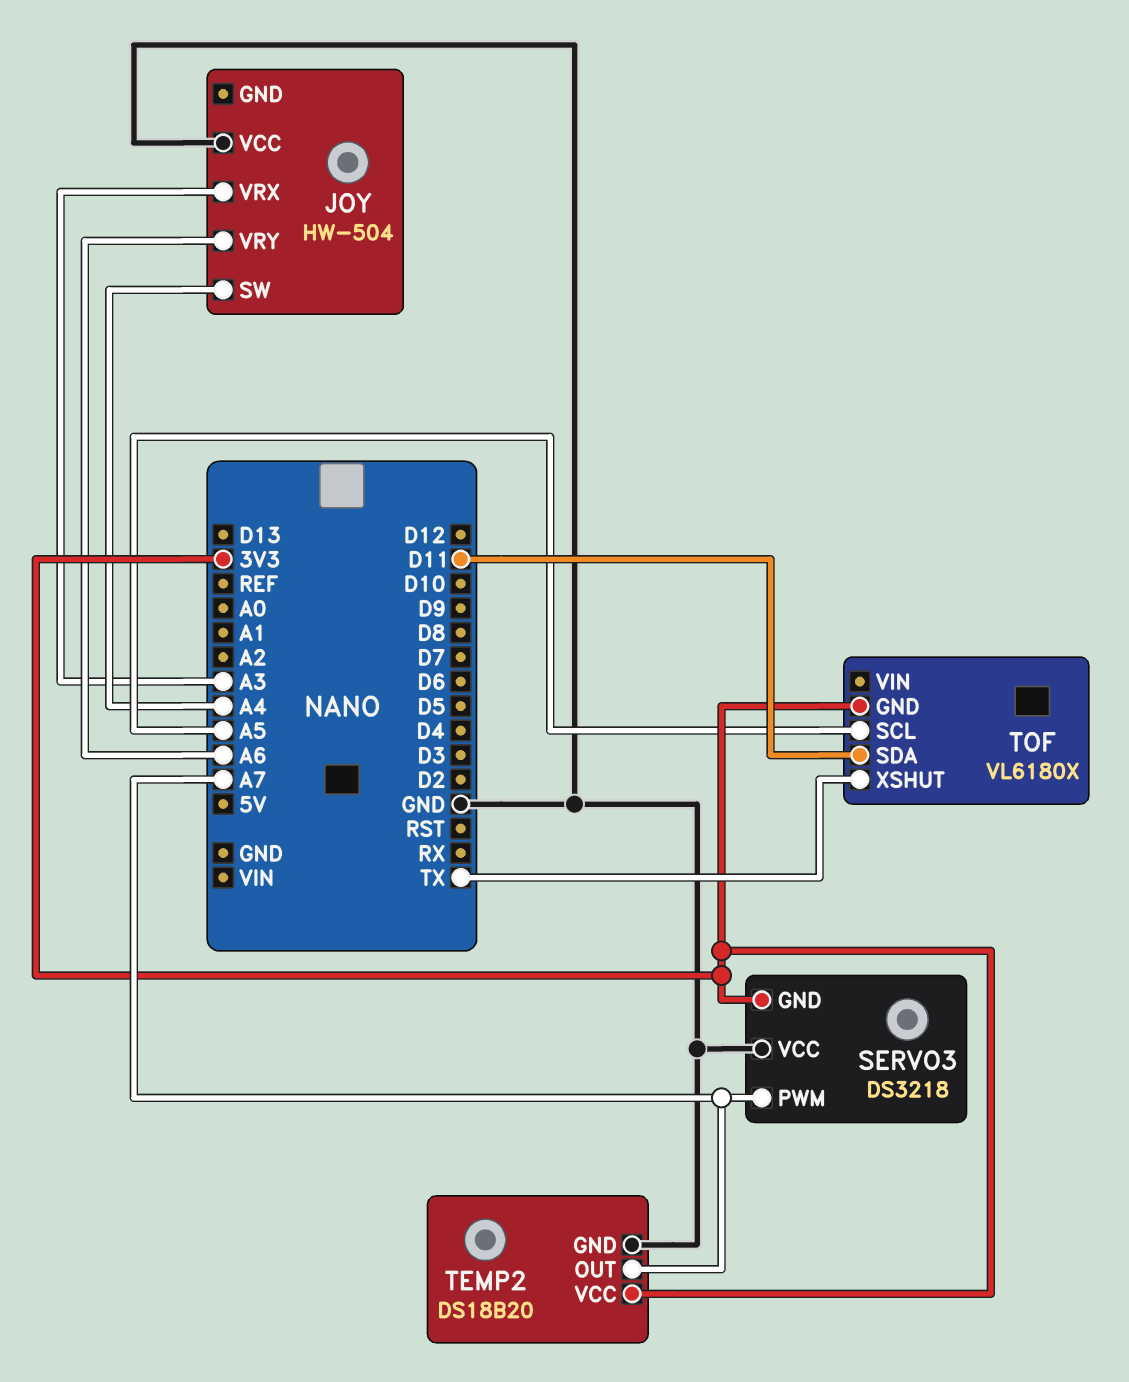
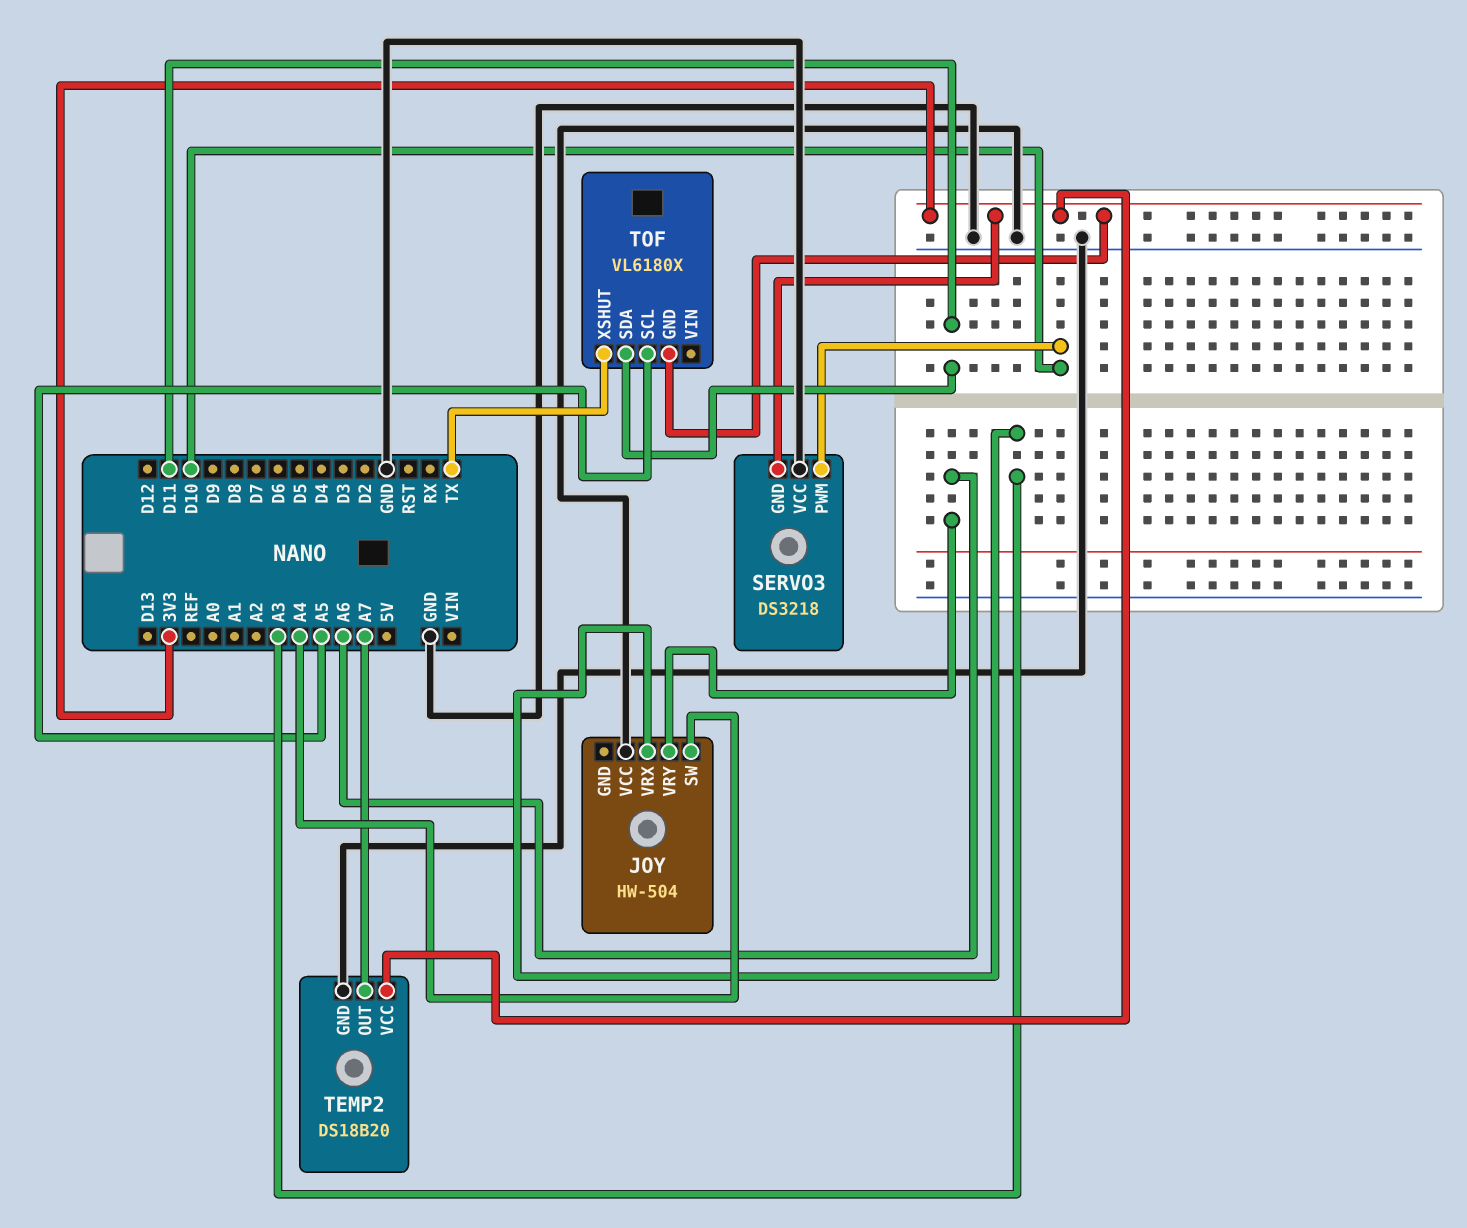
SERVO3 pin PWM: A7 -> D10

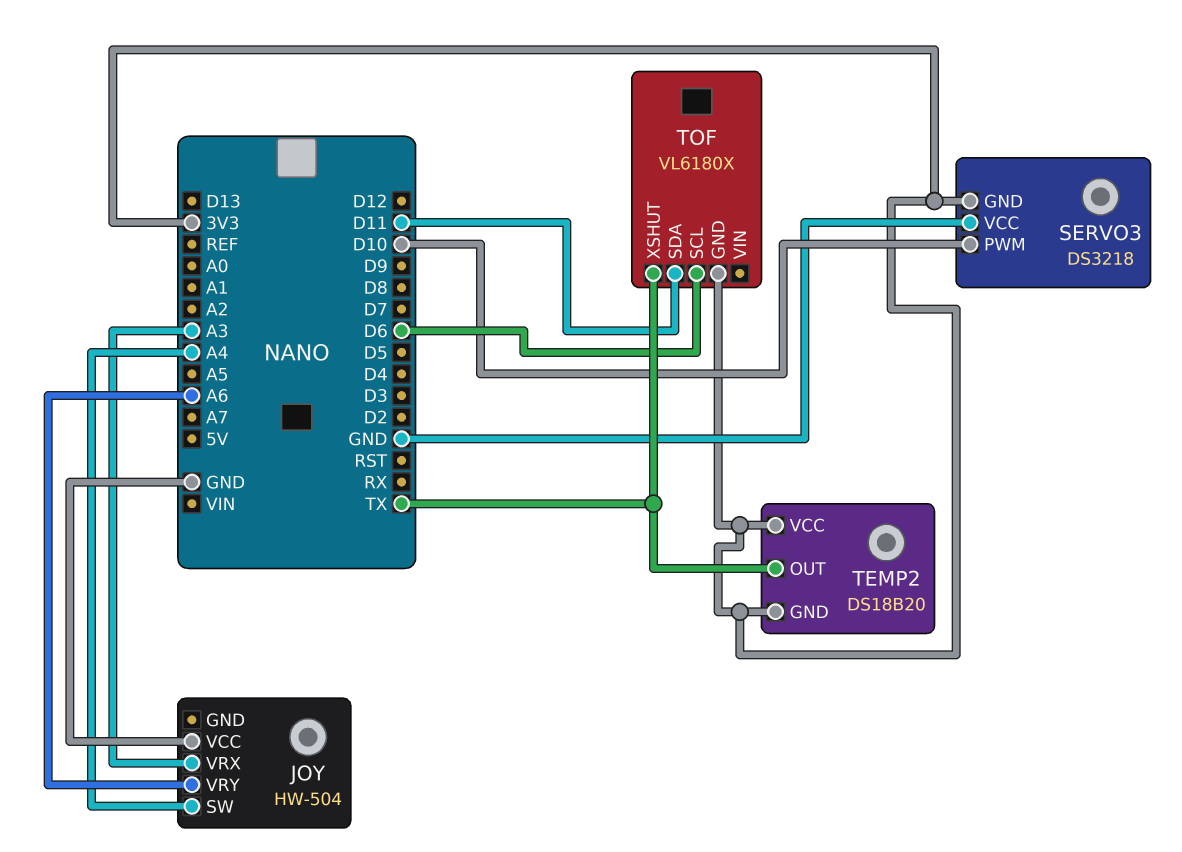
TEMP2 pin GND: GND -> 3V3
TEMP2 pin OUT: A7 -> TX
TOF pin SCL: A5 -> D6

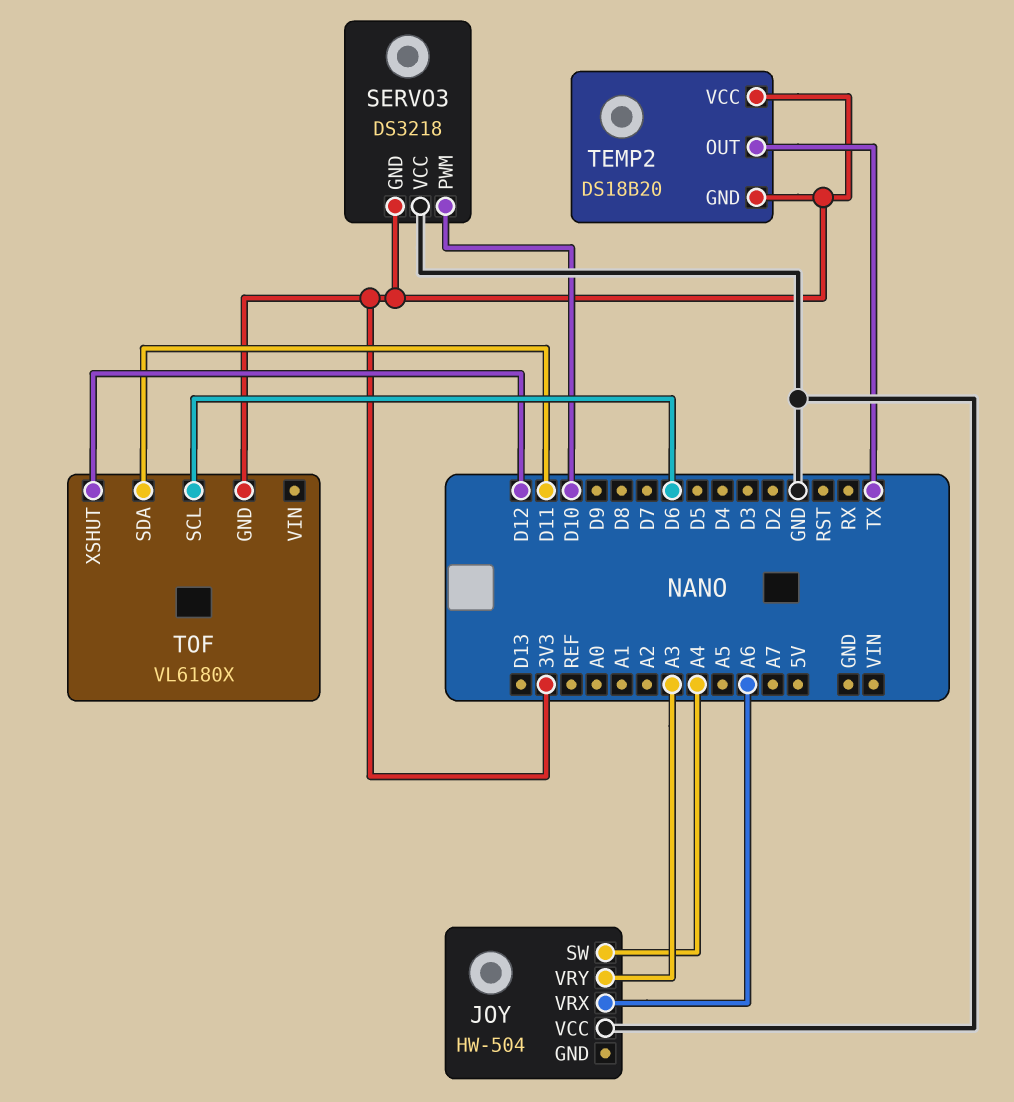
JOY pin VRX: A3 -> A6
JOY pin VRY: A6 -> A3
TOF pin XSHUT: TX -> D12

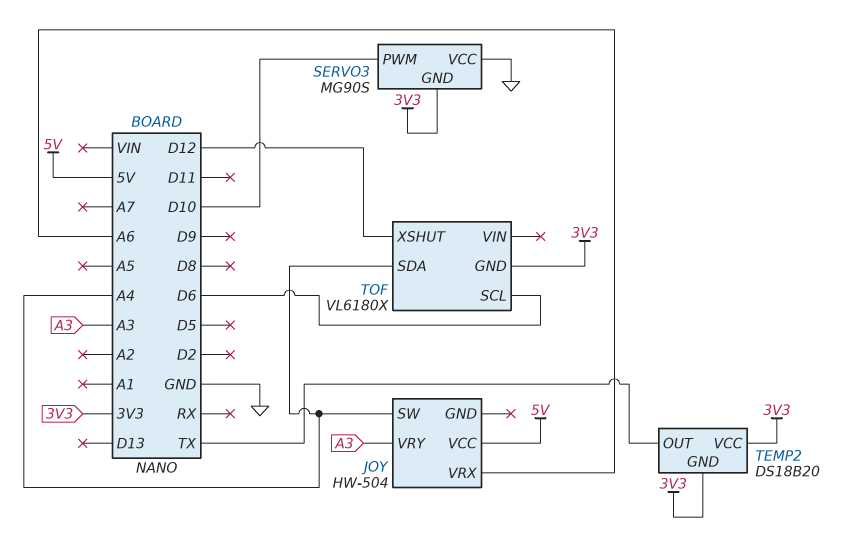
JOY pin VCC: GND -> 5V
SERVO3: DS3218 -> MG90S
TOF pin SDA: D11 -> A4

